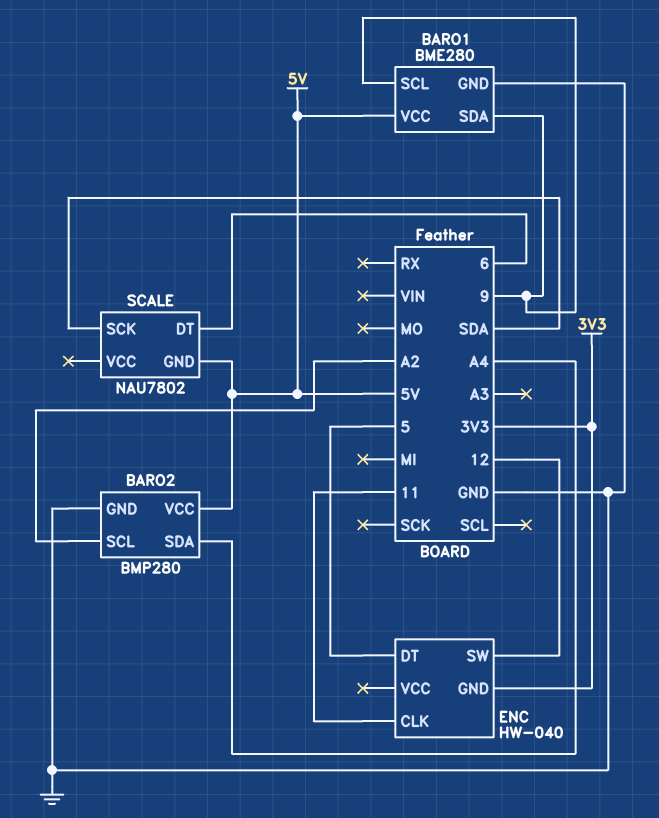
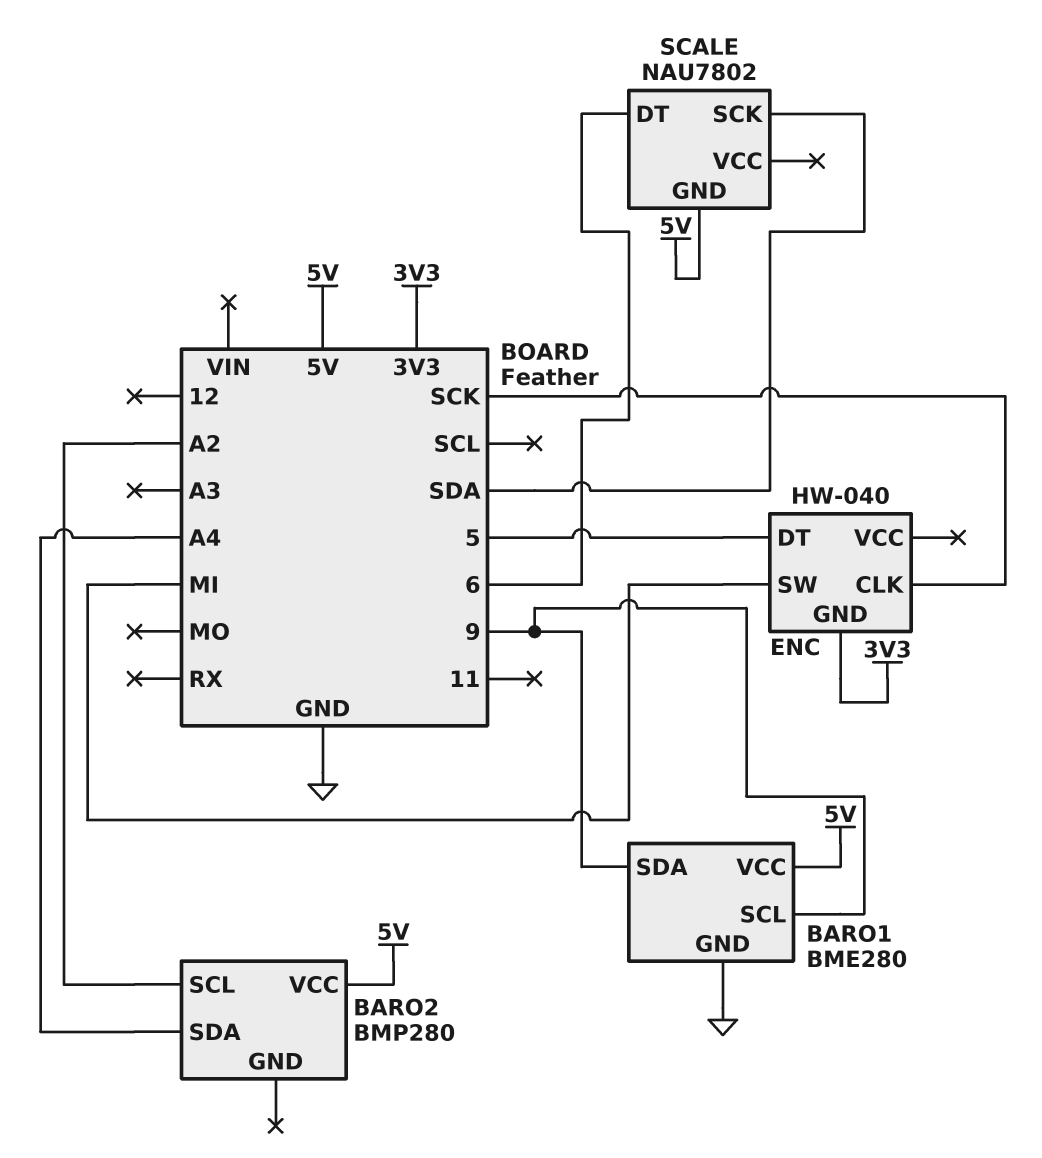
BARO2 pin GND: GND -> none
ENC pin CLK: 11 -> SCK
ENC pin SW: 12 -> MI

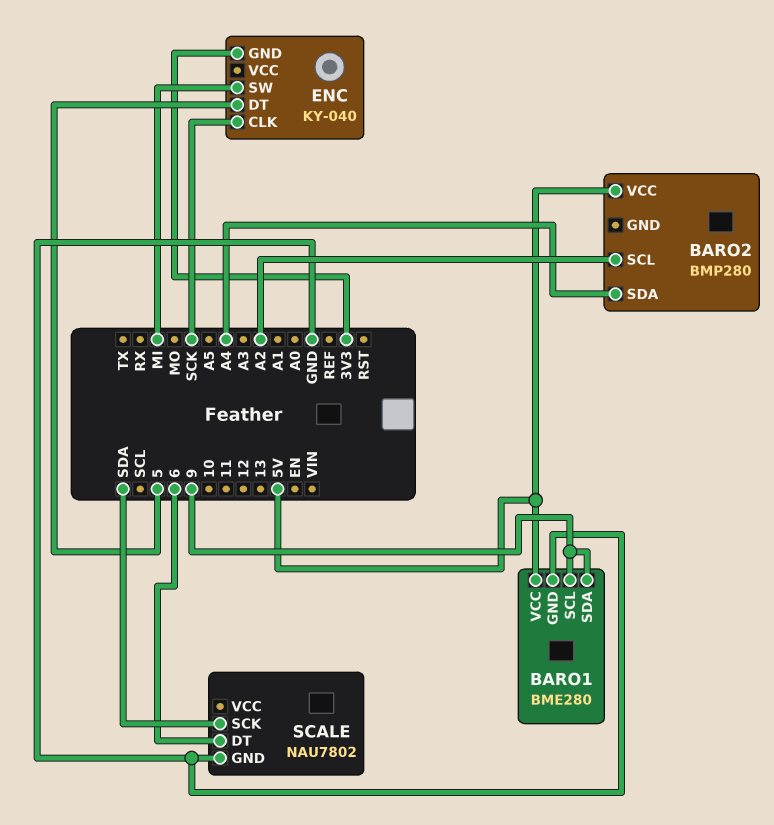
ENC: HW-040 -> KY-040
SCALE pin GND: 5V -> GND

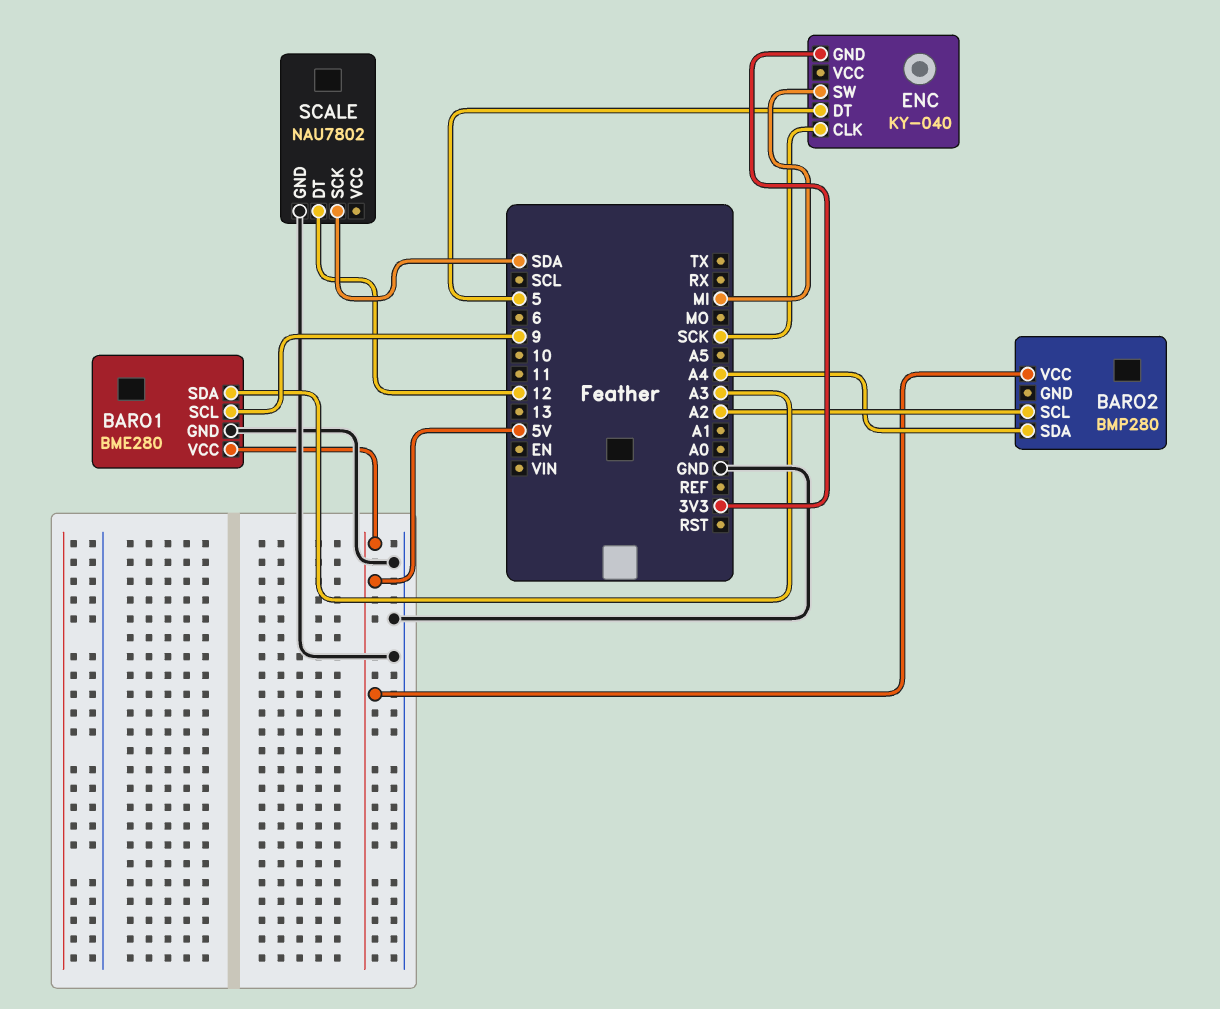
BARO1 pin SDA: 9 -> A3
SCALE pin DT: 6 -> 12

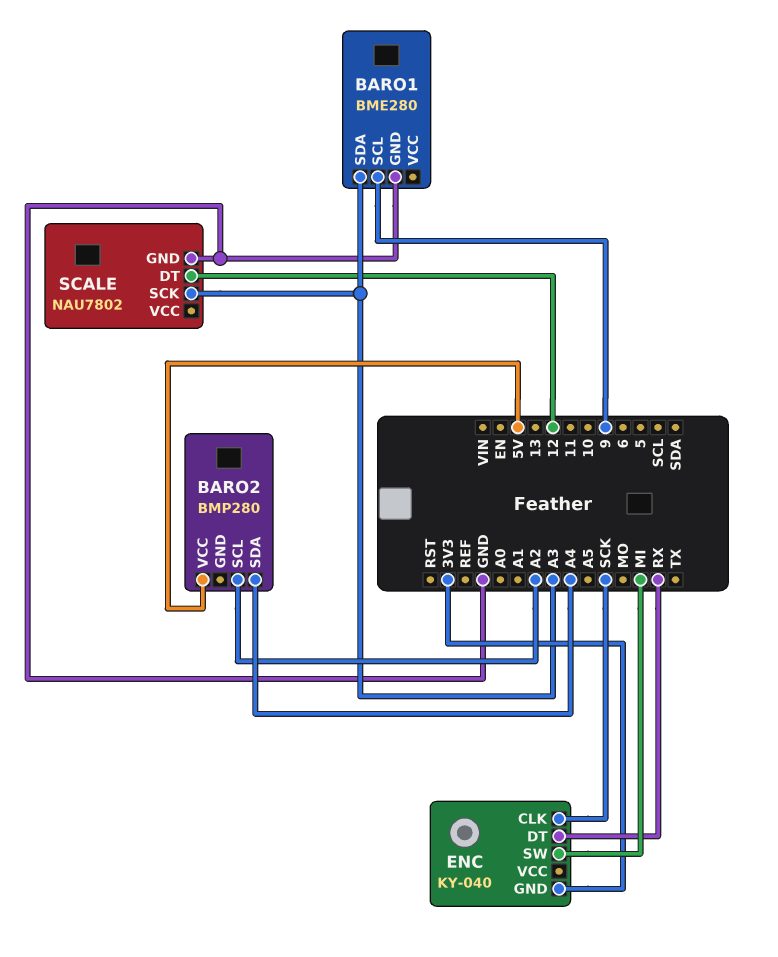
BARO1 pin VCC: 5V -> none
ENC pin DT: 5 -> RX
SCALE pin SCK: SDA -> A3

